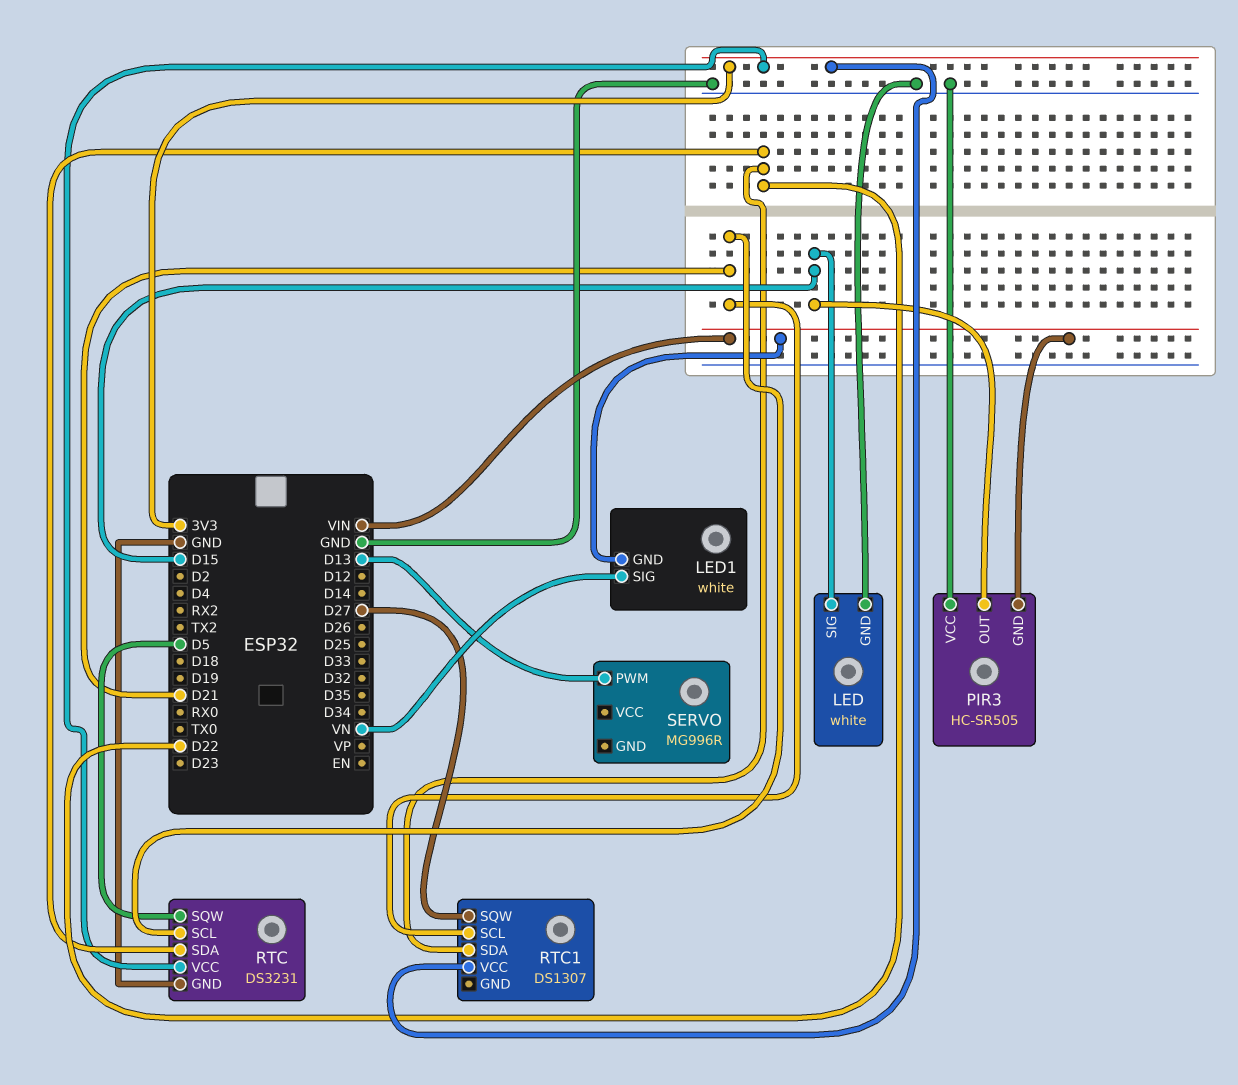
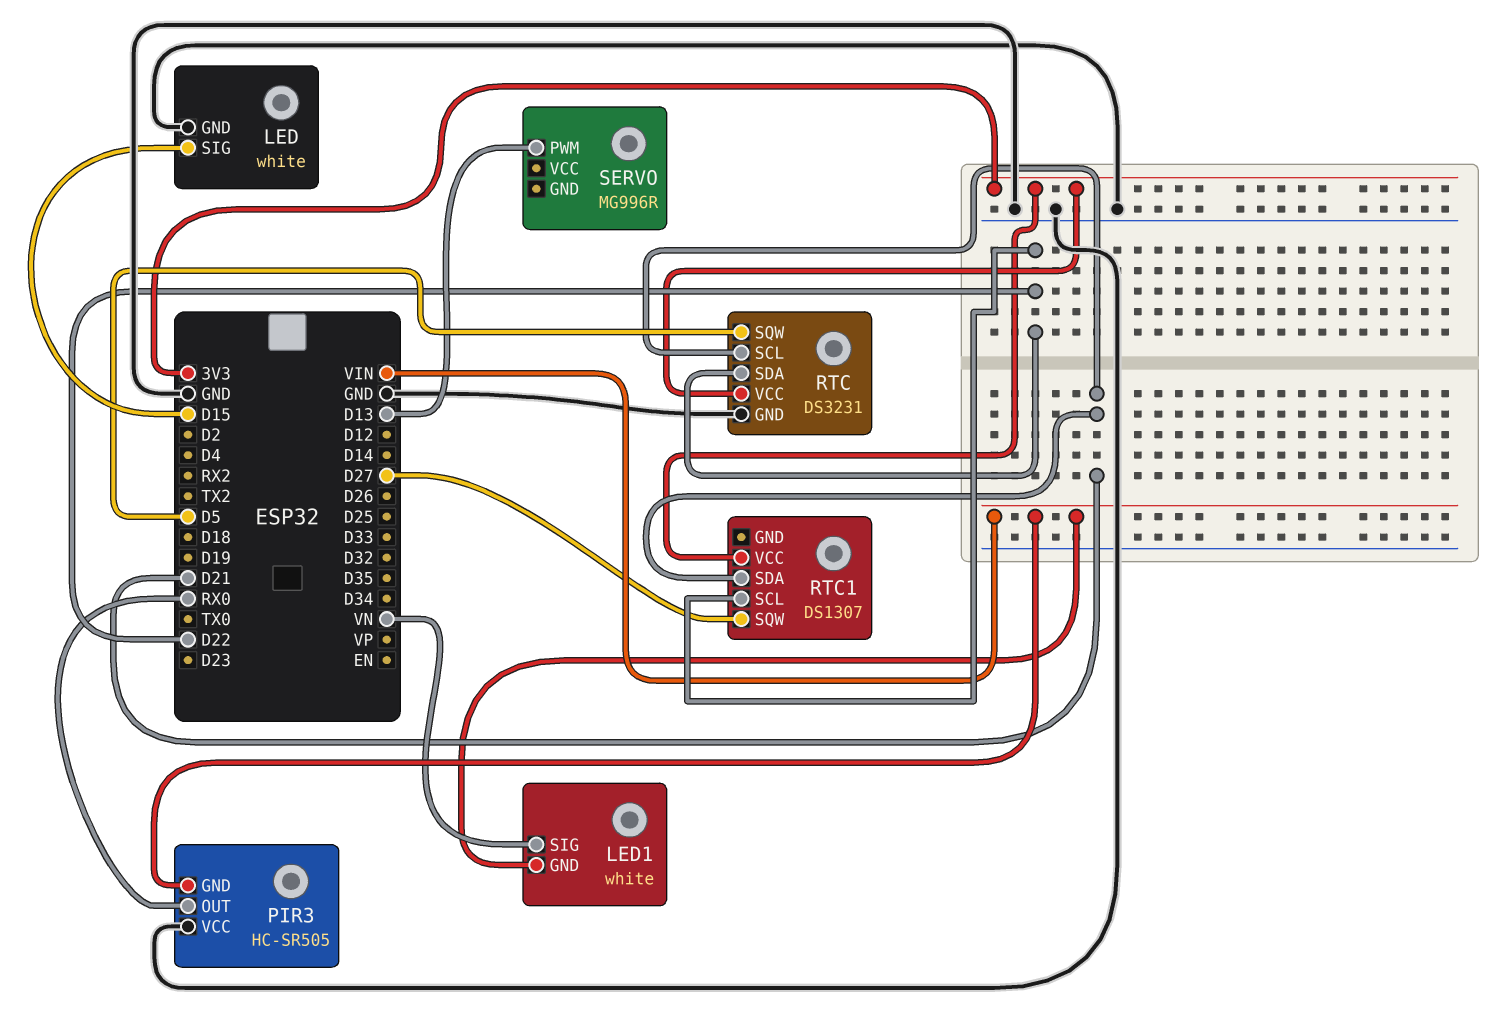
PIR3 pin OUT: D15 -> RX0
RTC1 pin SCL: D21 -> D22
RTC1 pin SDA: D22 -> D21

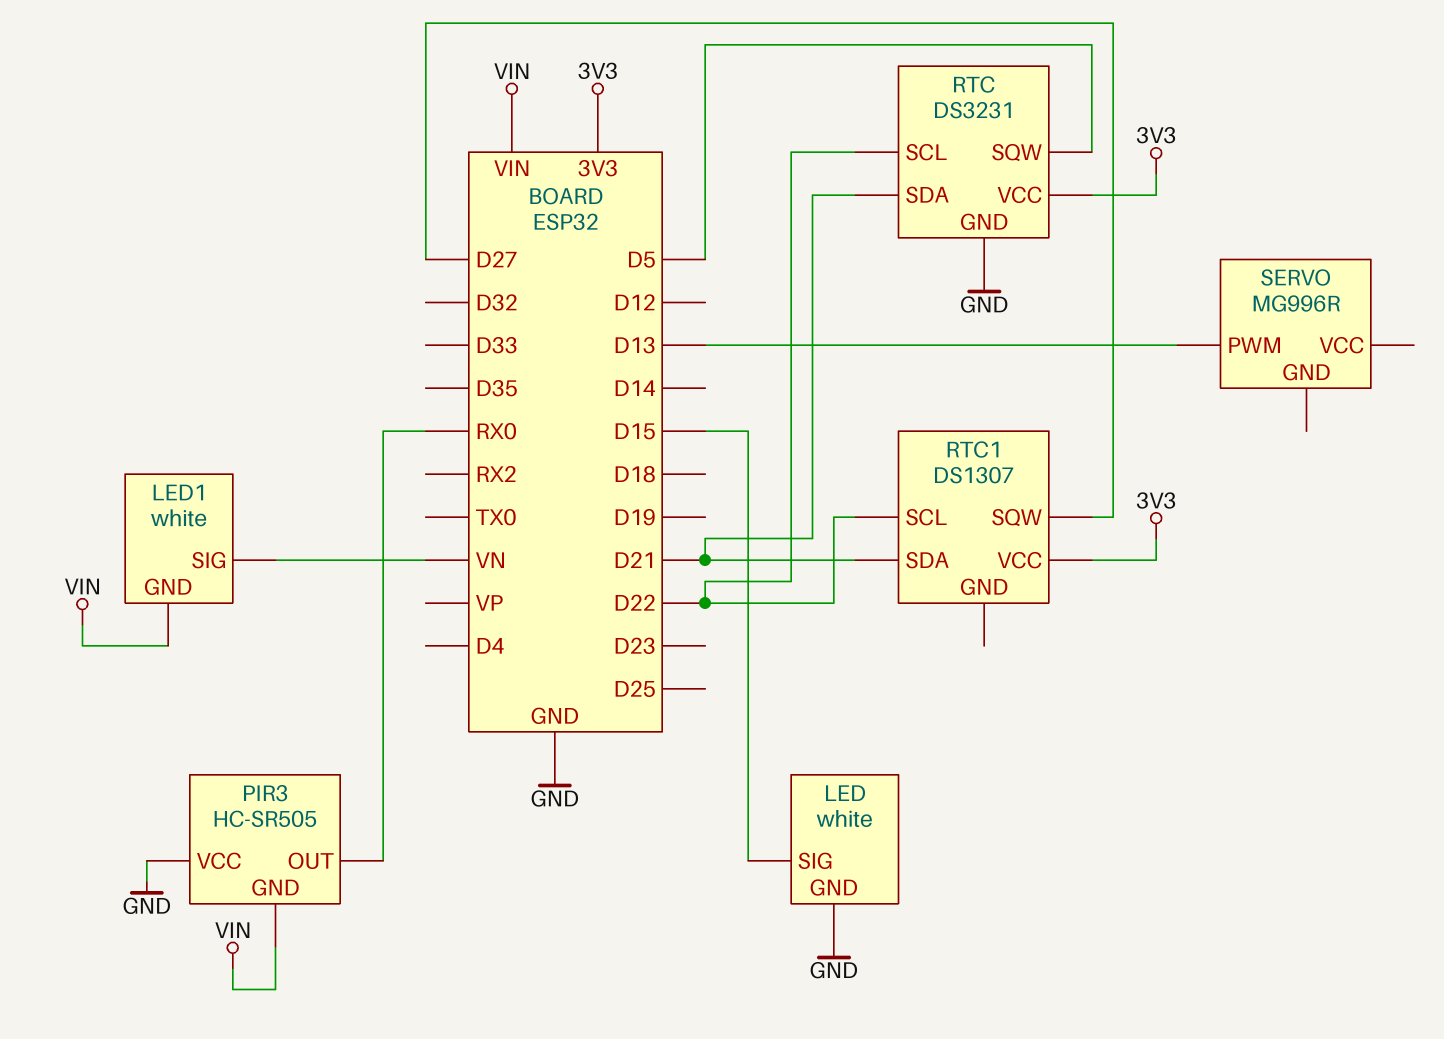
RTC pin SCL: D21 -> D22
RTC pin SDA: D22 -> D21

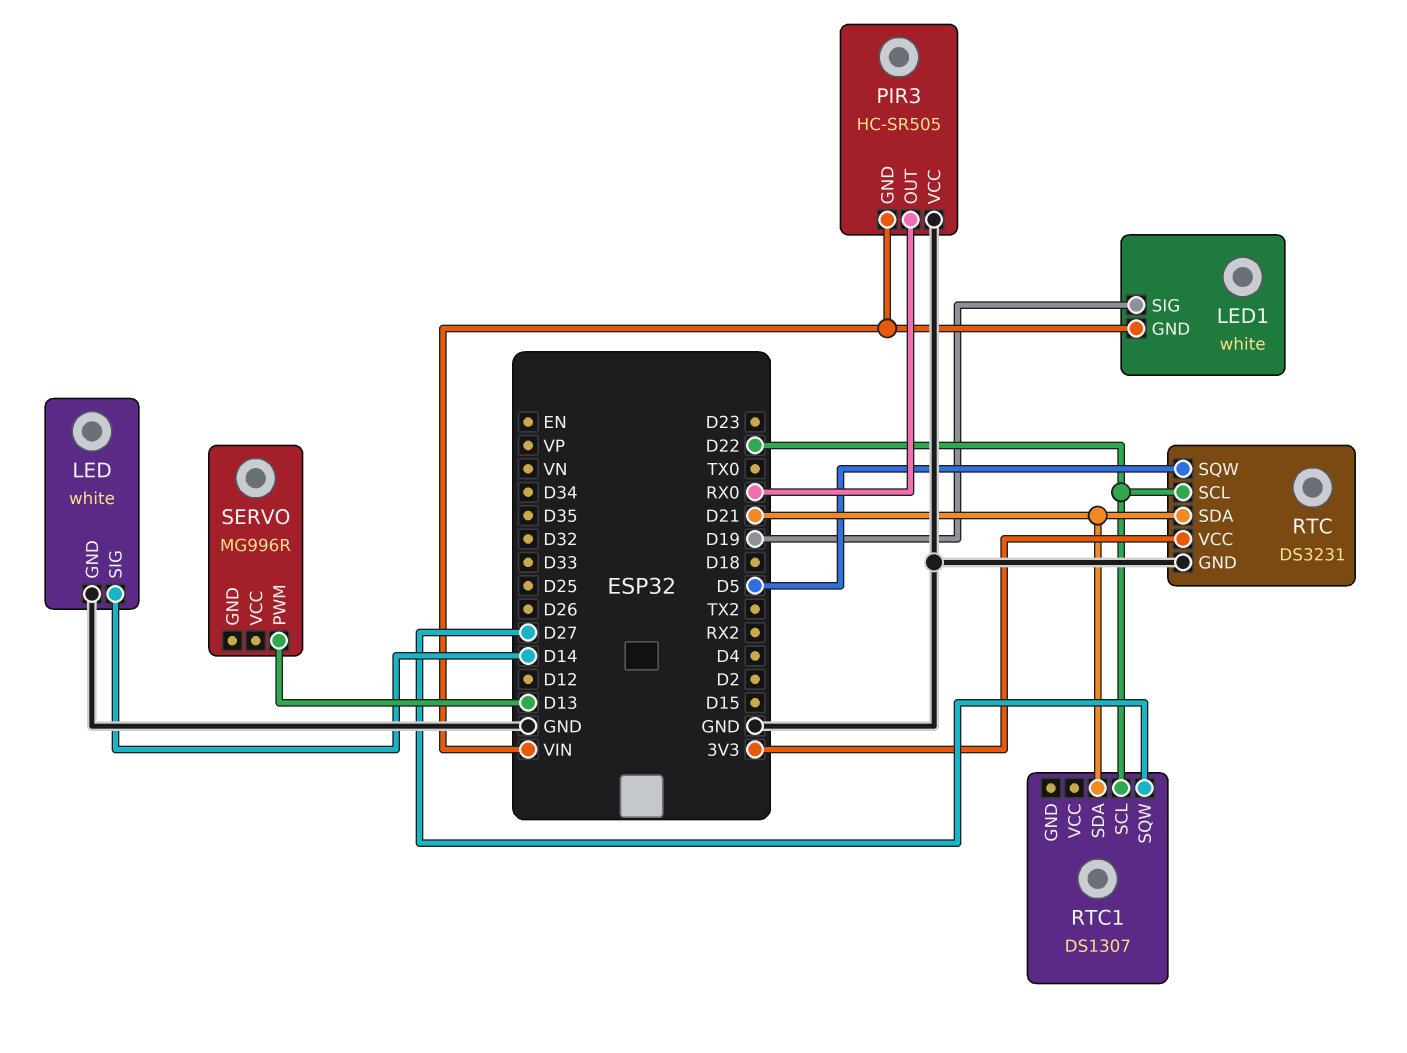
LED pin SIG: D15 -> D14
LED1 pin SIG: VN -> D19
RTC1 pin VCC: 3V3 -> none

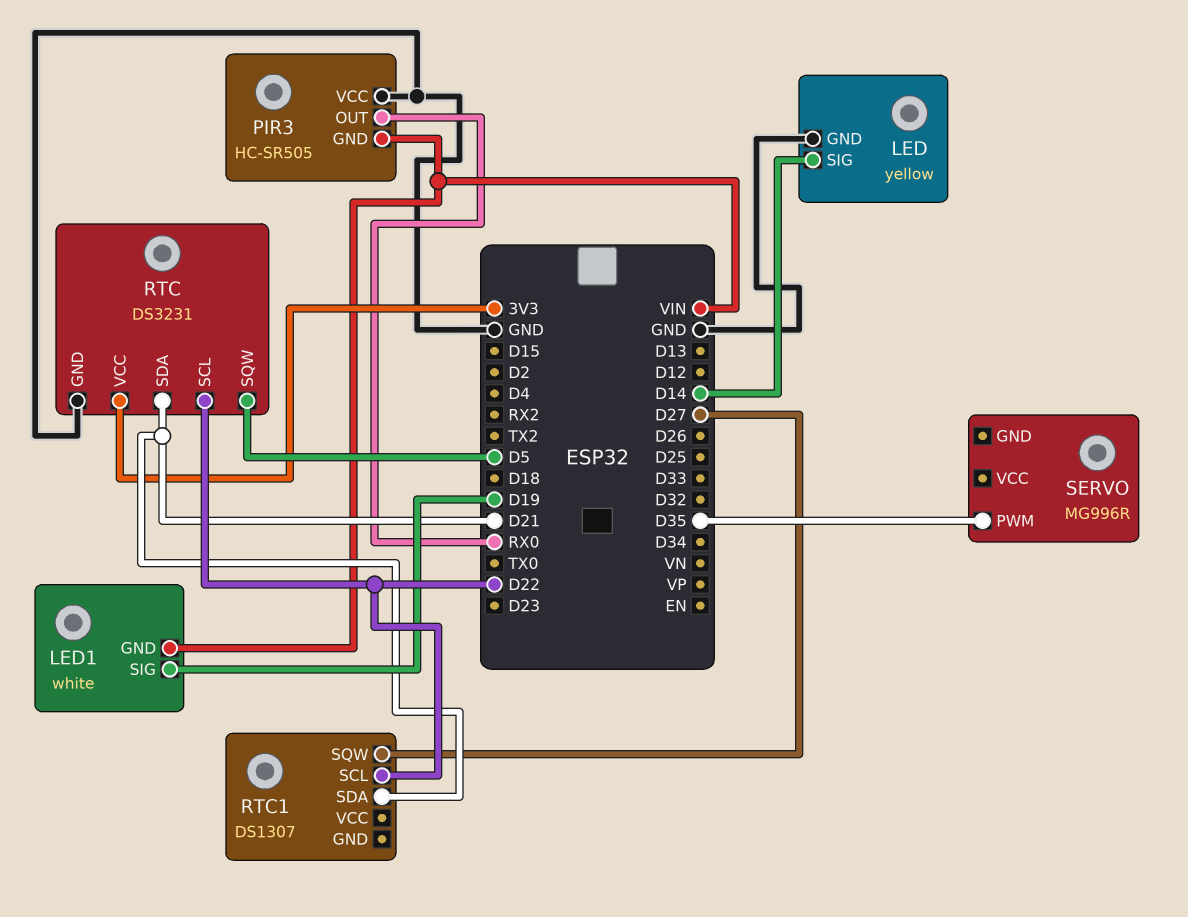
LED: white -> yellow
SERVO pin PWM: D13 -> D35

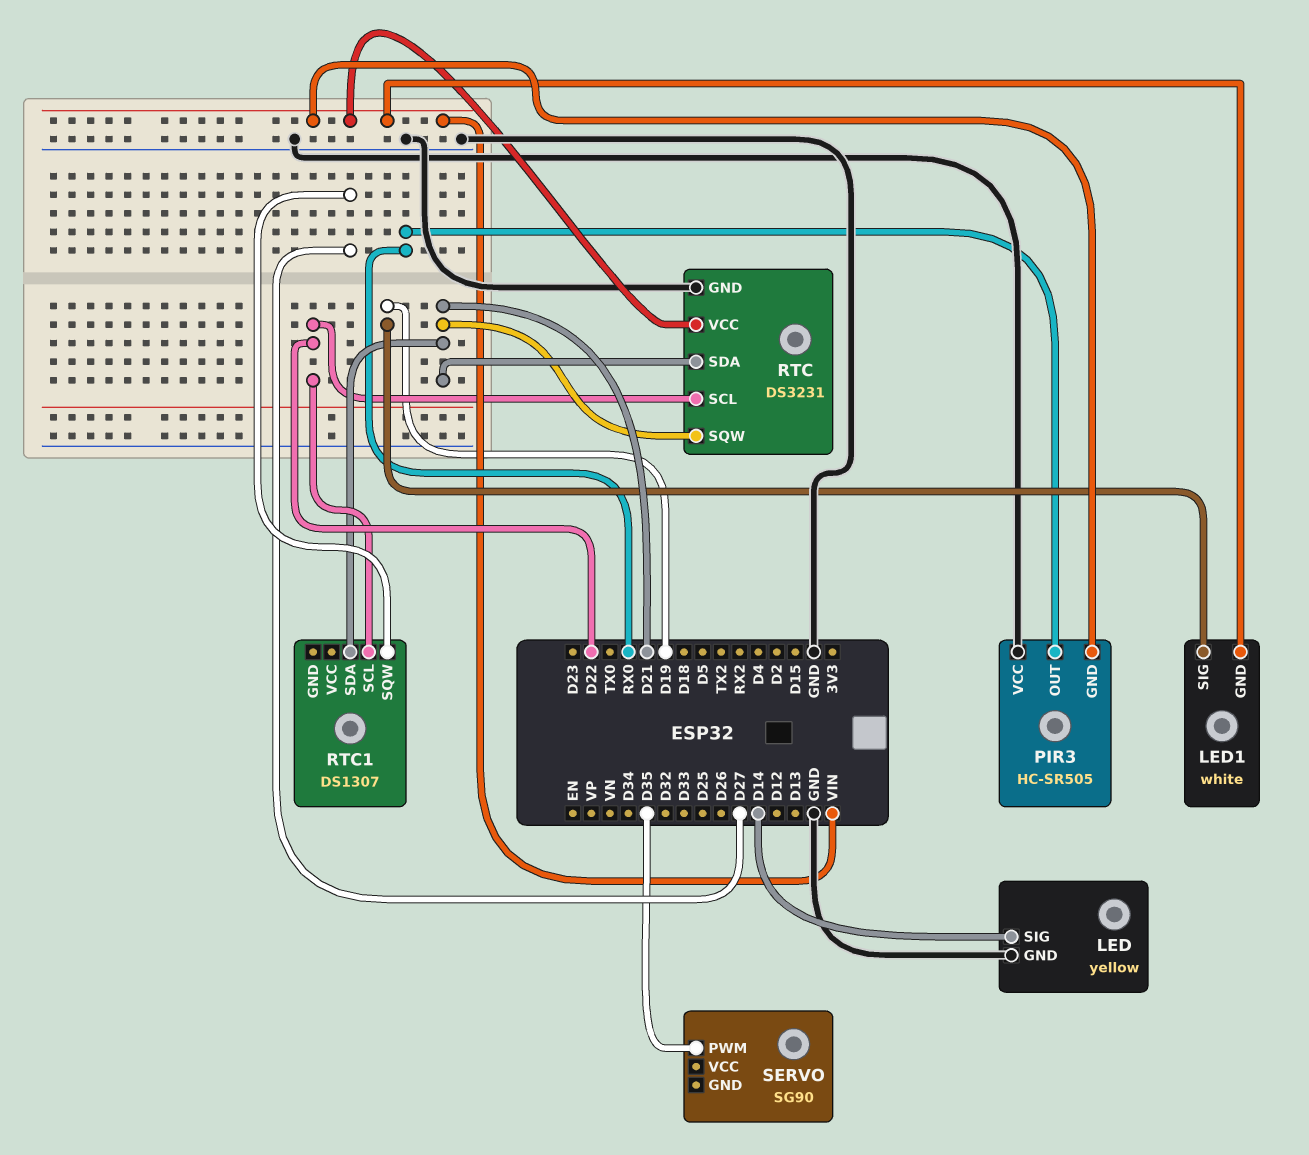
RTC pin SQW: D5 -> D21
RTC pin VCC: 3V3 -> VIN
SERVO: MG996R -> SG90

